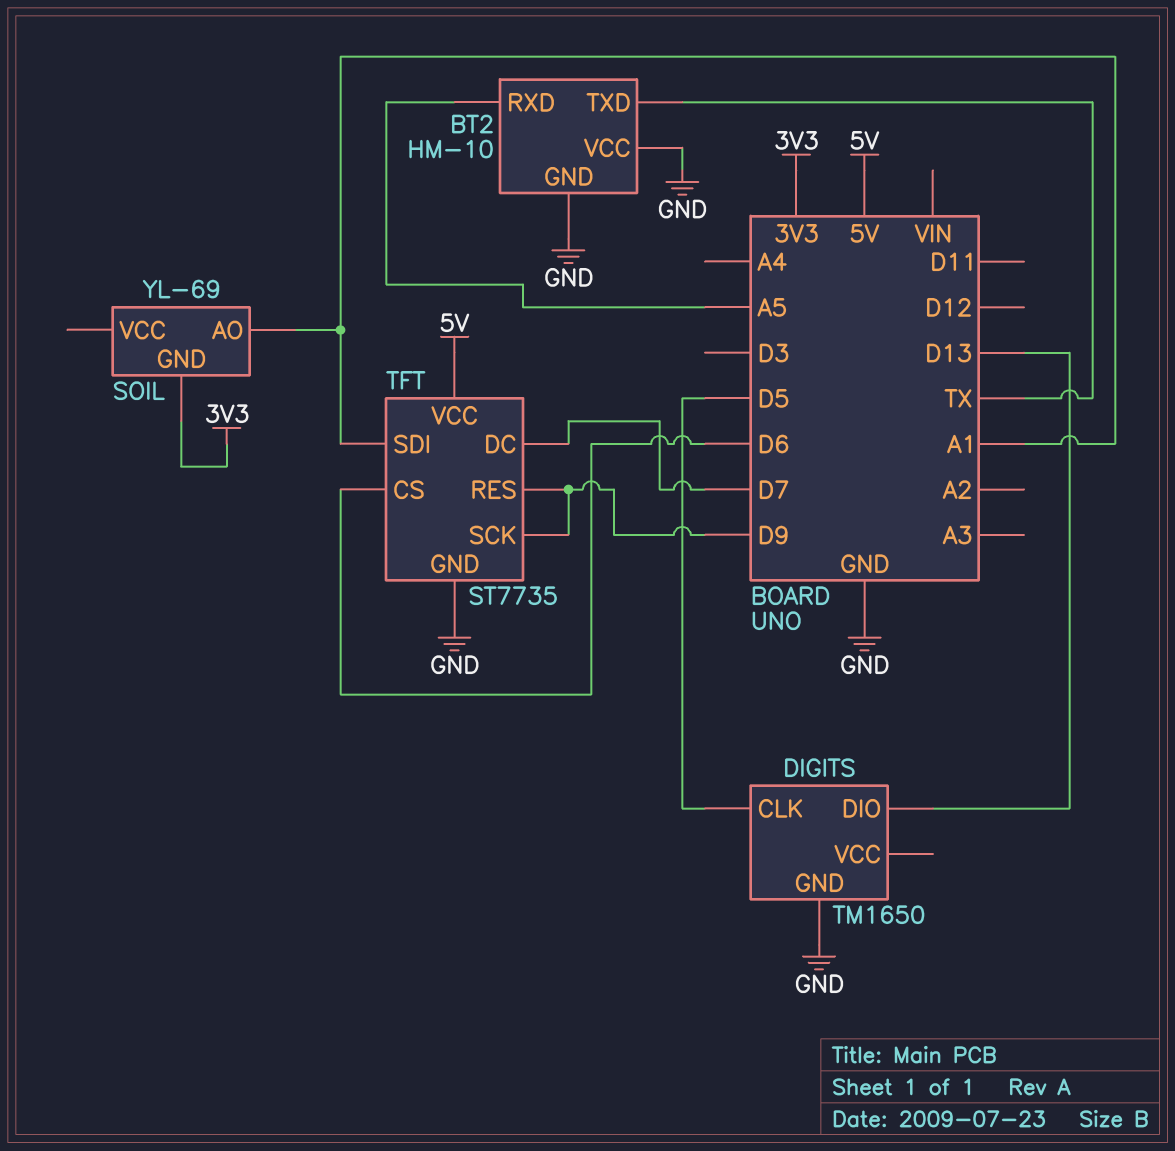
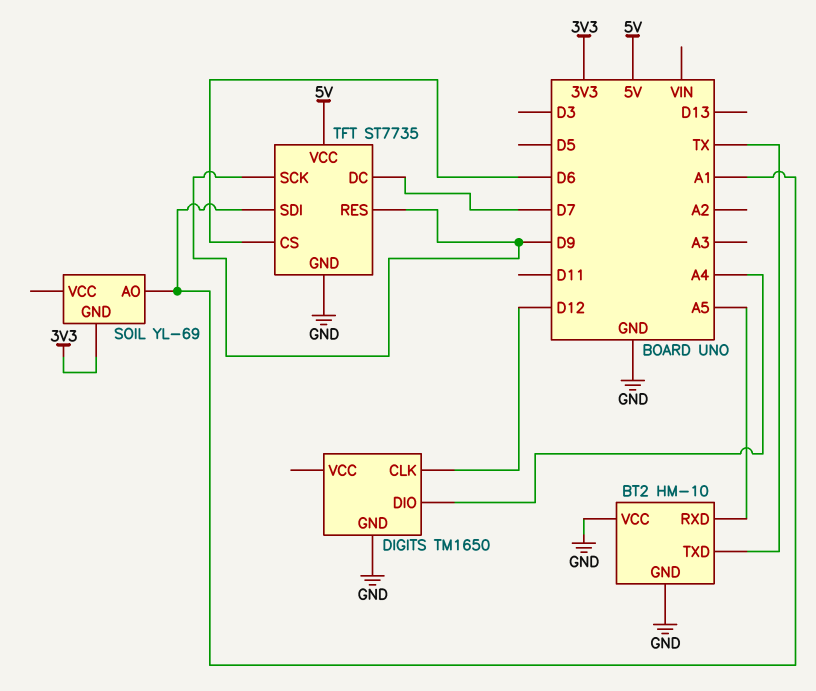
DIGITS pin CLK: D5 -> D12
DIGITS pin DIO: D13 -> A4

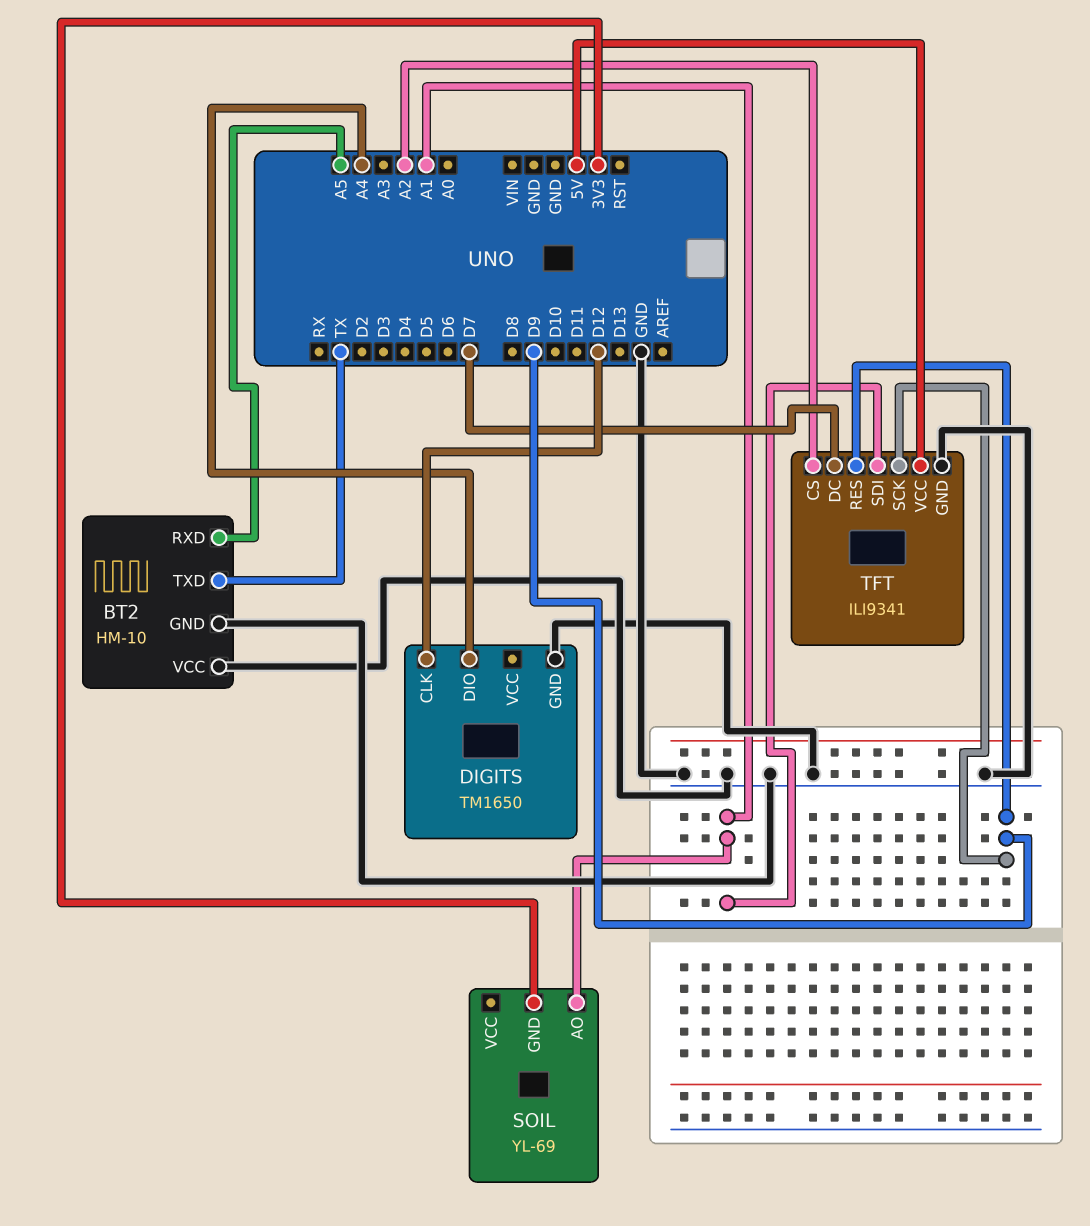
TFT: ST7735 -> ILI9341
TFT pin CS: D6 -> A2

